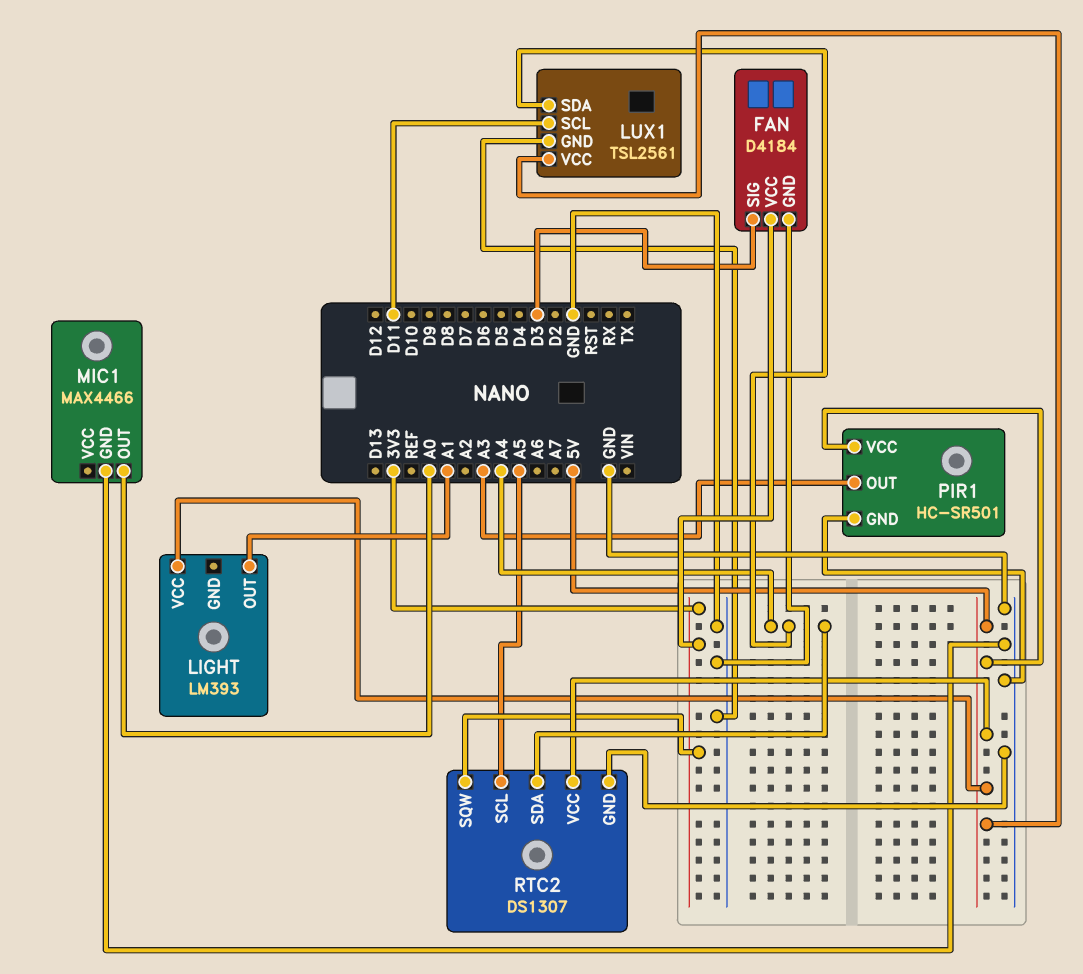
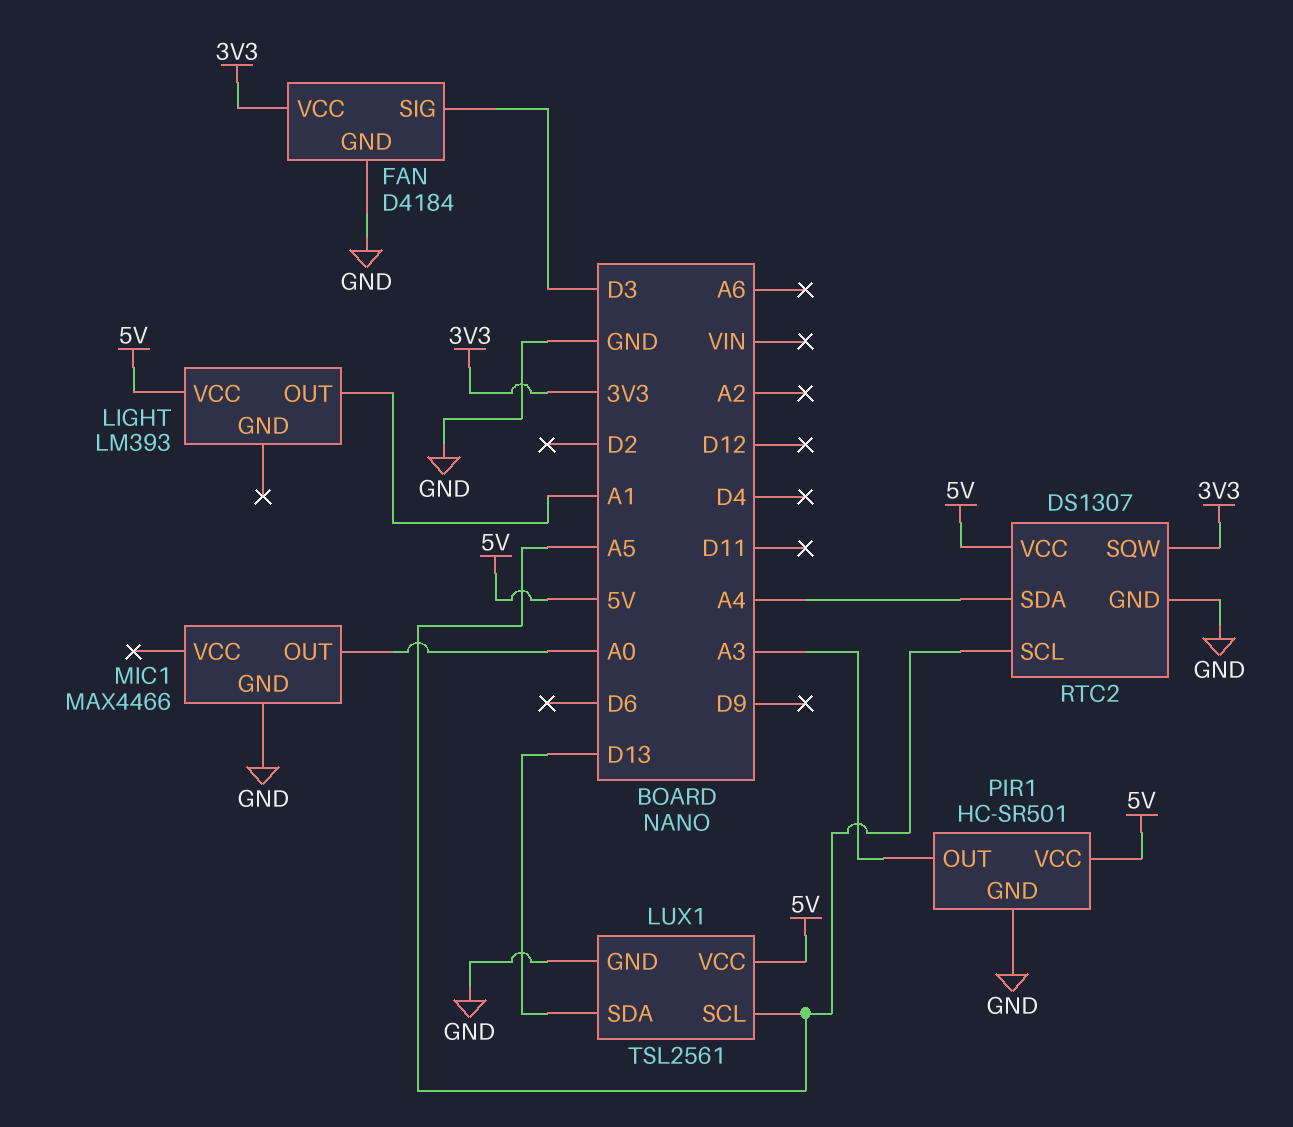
LUX1 pin SCL: D11 -> A5
LUX1 pin SDA: A4 -> D13

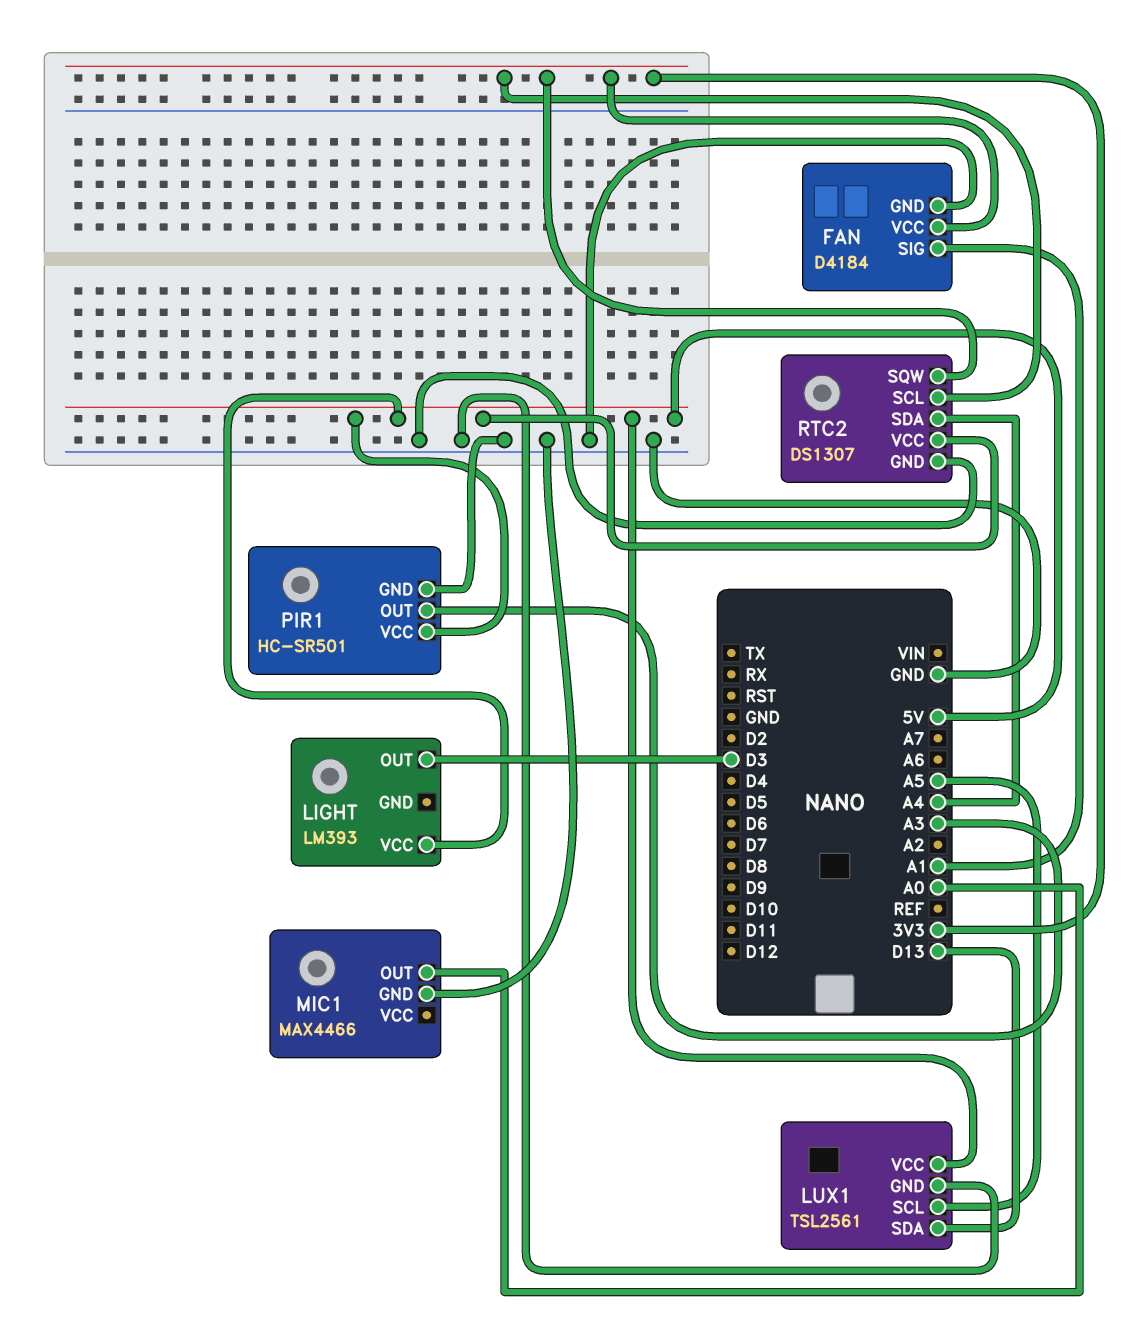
FAN pin SIG: D3 -> A1
LIGHT pin OUT: A1 -> D3
RTC2 pin SCL: A5 -> 3V3

